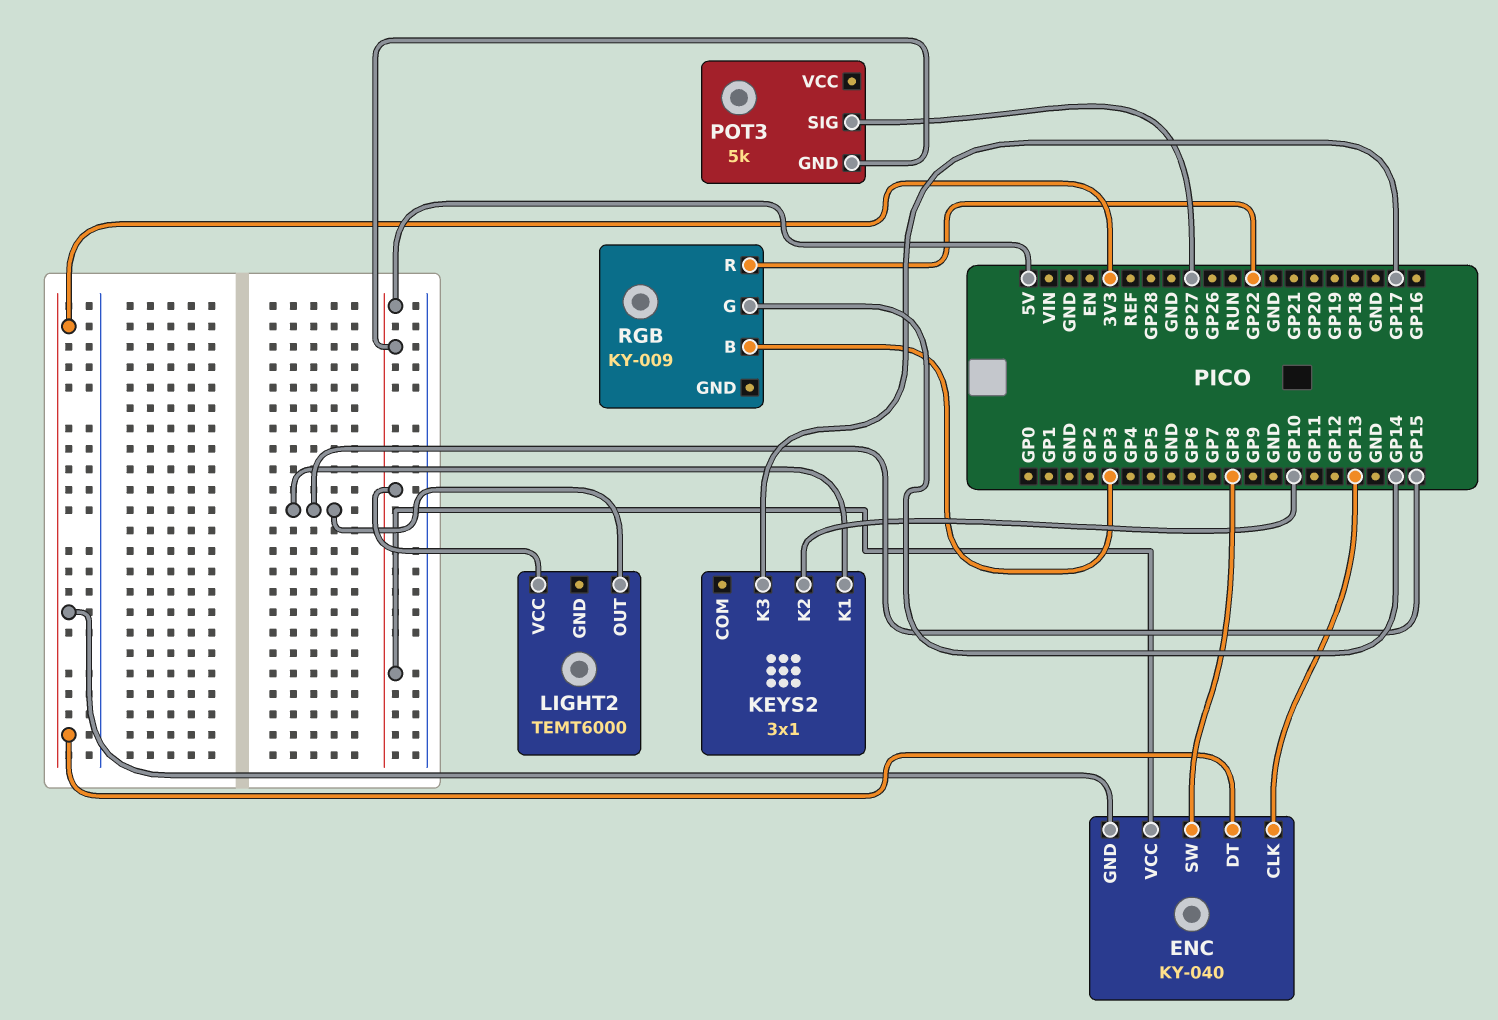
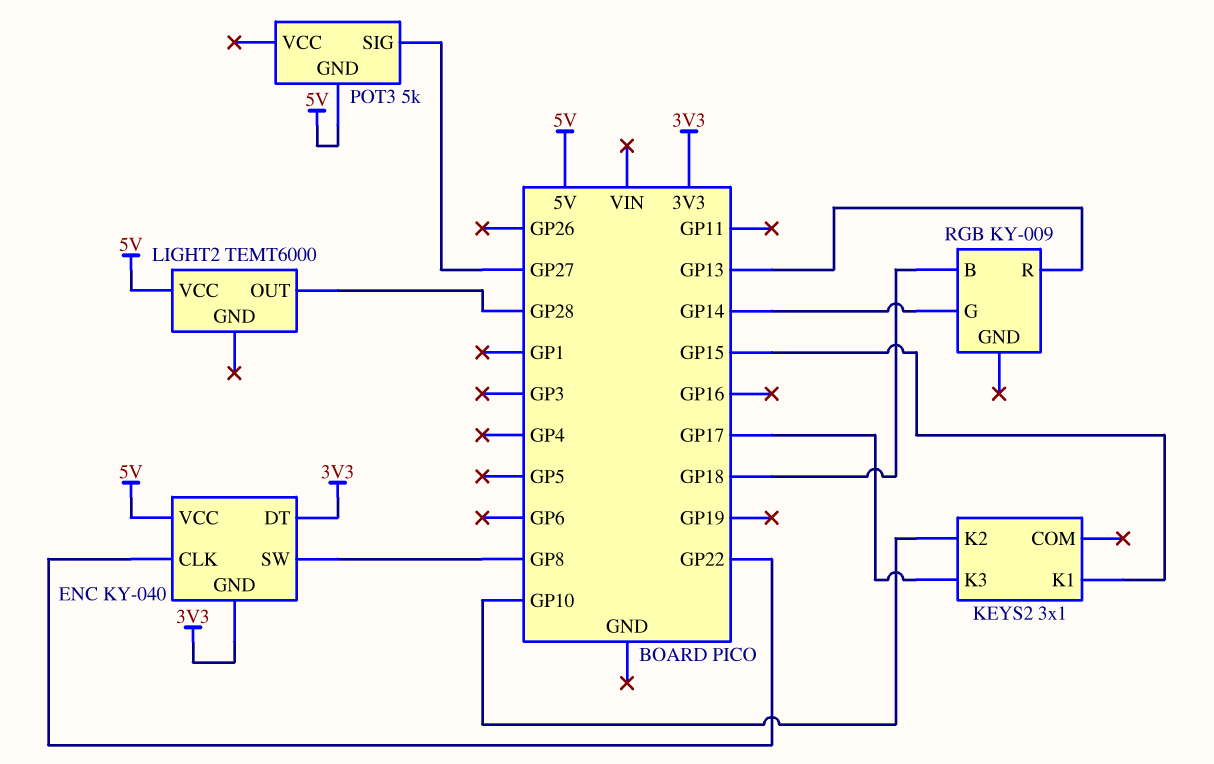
ENC pin CLK: GP13 -> GP22
LIGHT2 pin OUT: GP15 -> GP28
RGB pin B: GP3 -> GP18
RGB pin R: GP22 -> GP13

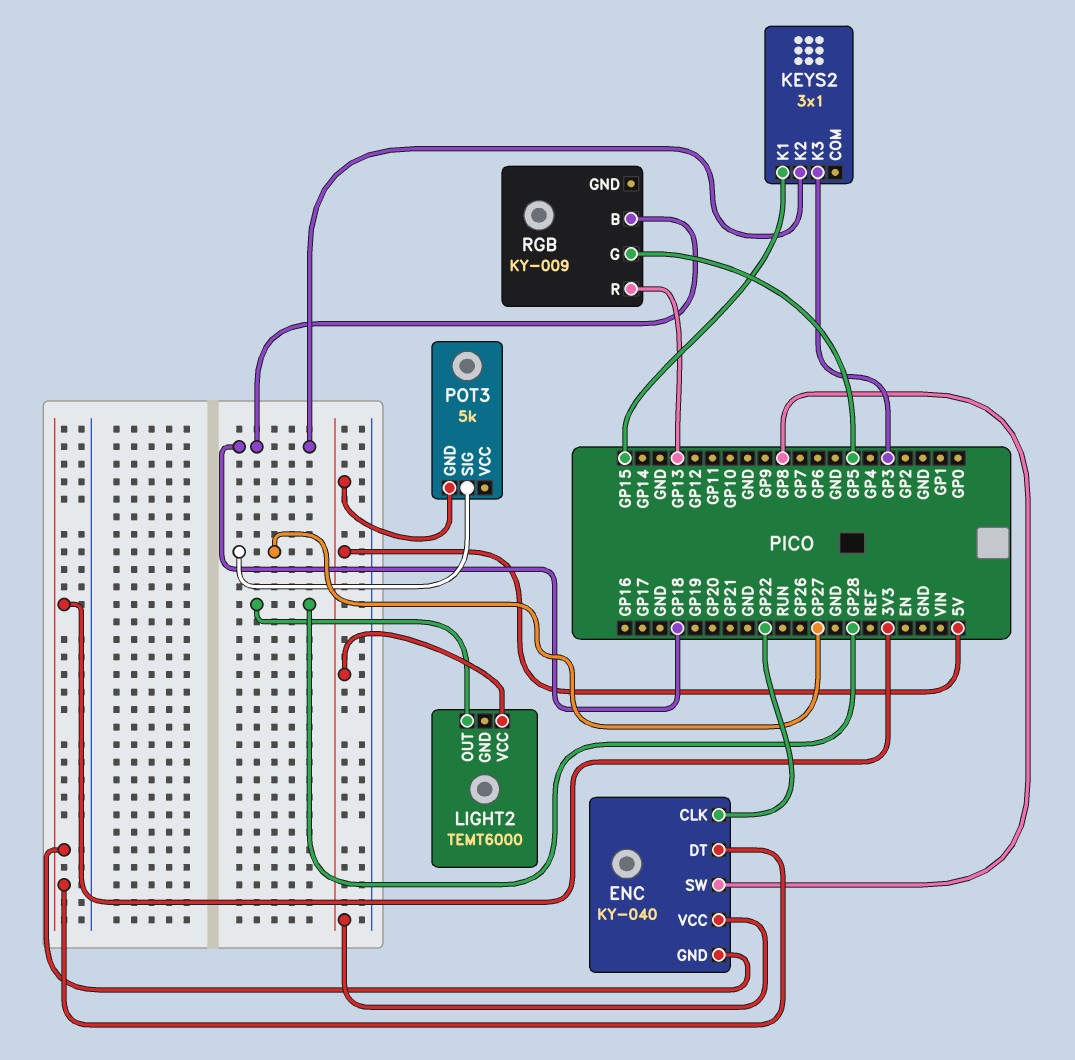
KEYS2 pin K2: GP10 -> GP18
KEYS2 pin K3: GP17 -> GP3
RGB pin G: GP14 -> GP5

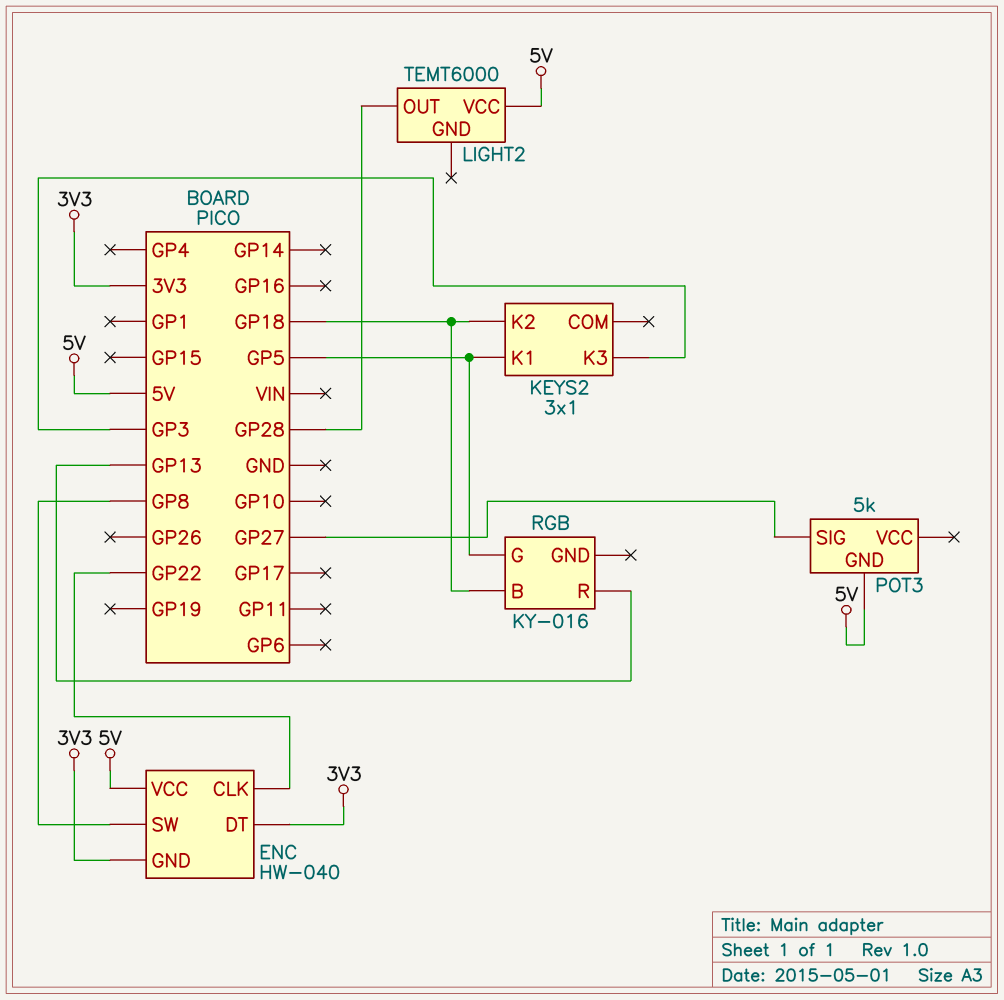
ENC: KY-040 -> HW-040
KEYS2 pin K1: GP15 -> GP5
RGB: KY-009 -> KY-016

